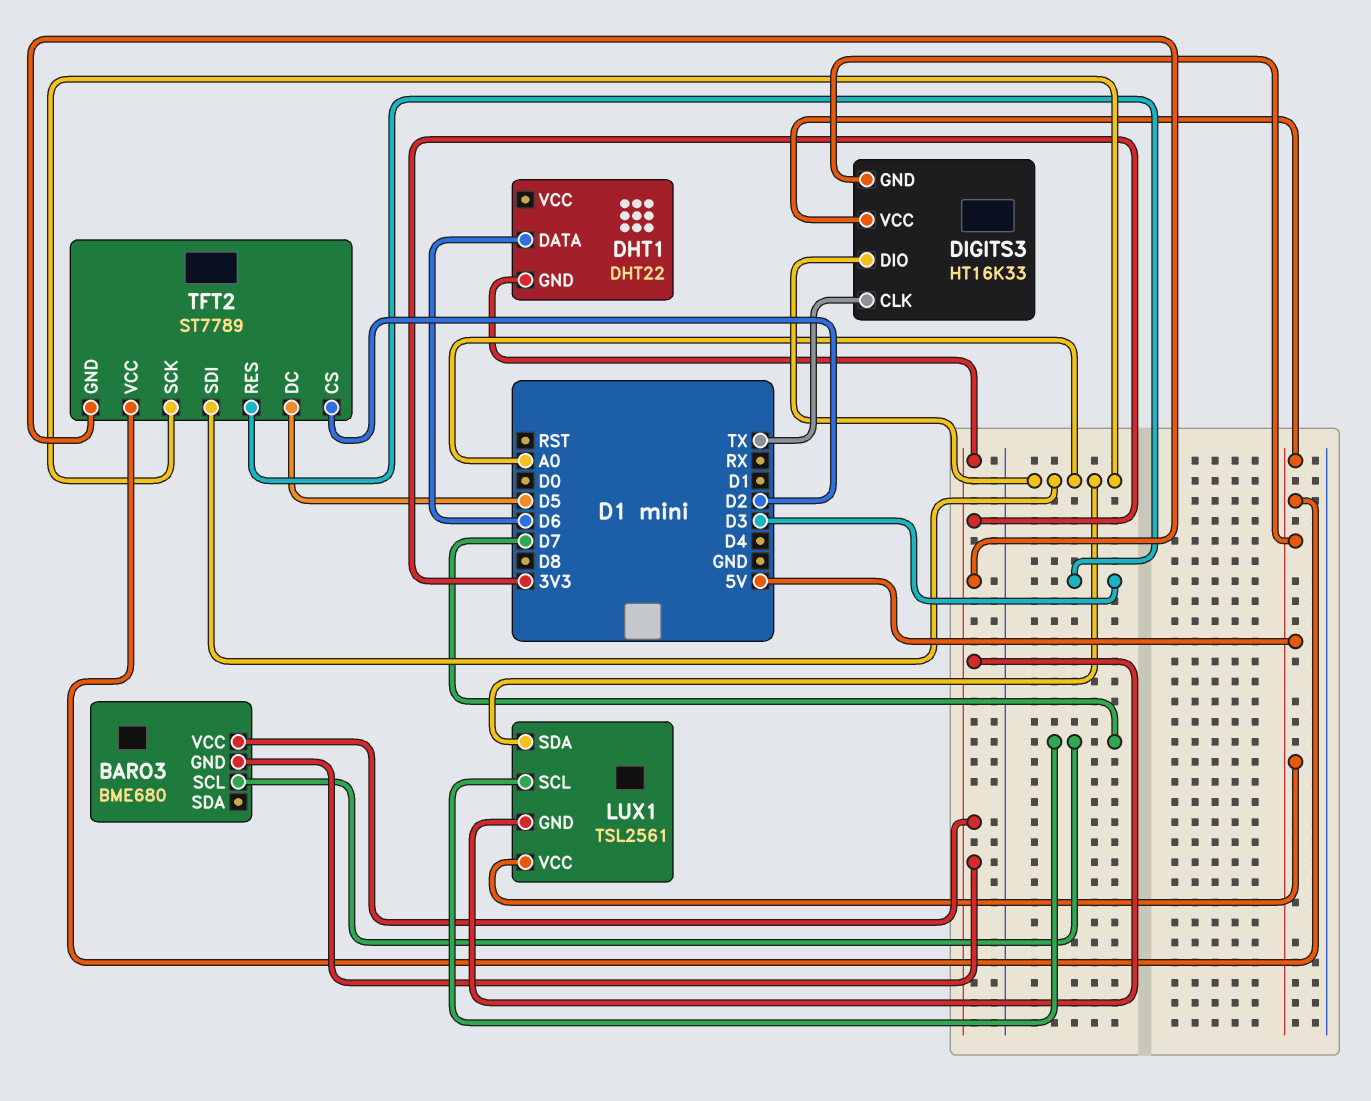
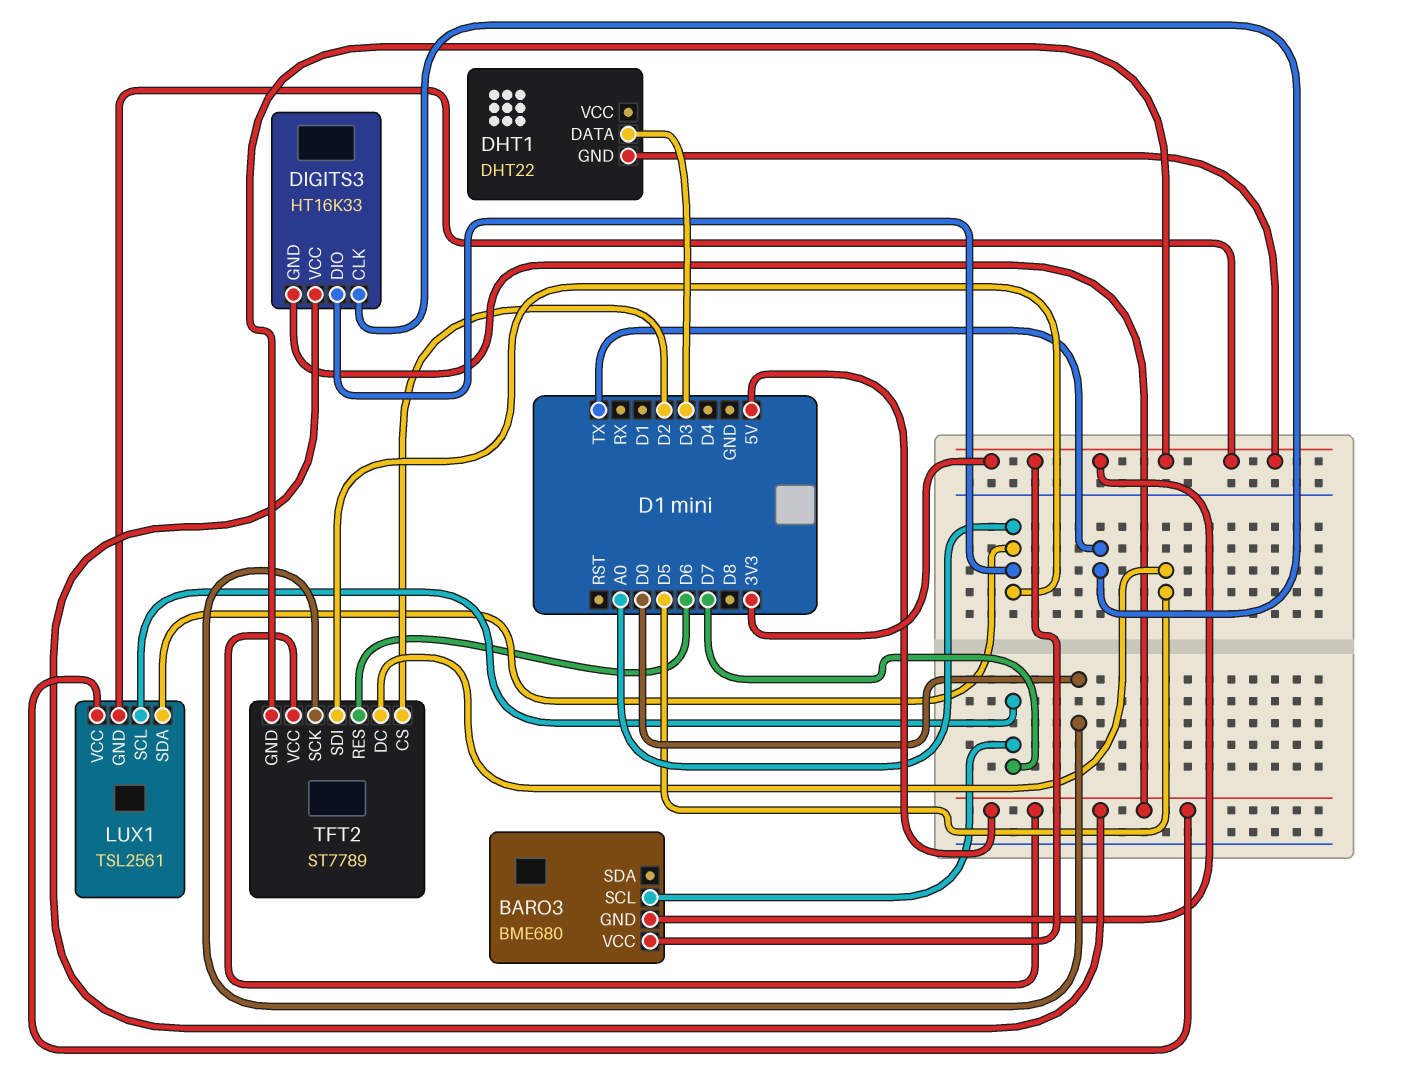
DHT1 pin DATA: D6 -> D3
TFT2 pin RES: D3 -> D6
TFT2 pin SCK: A0 -> D0

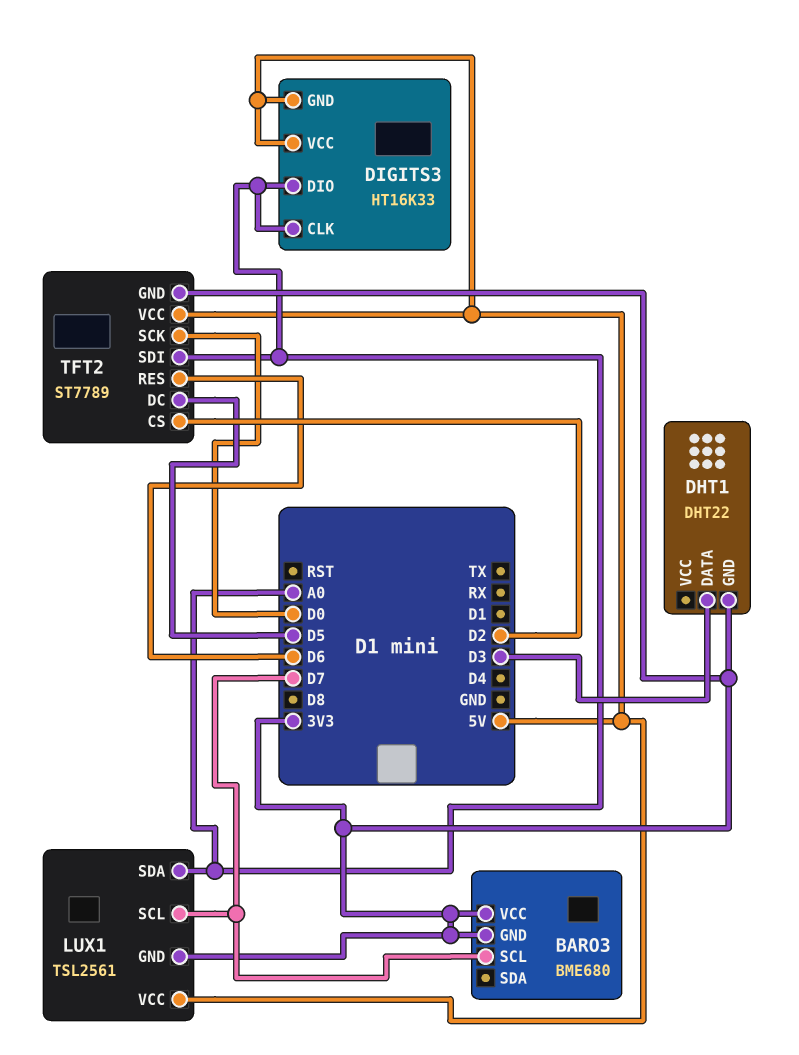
DIGITS3 pin CLK: TX -> A0

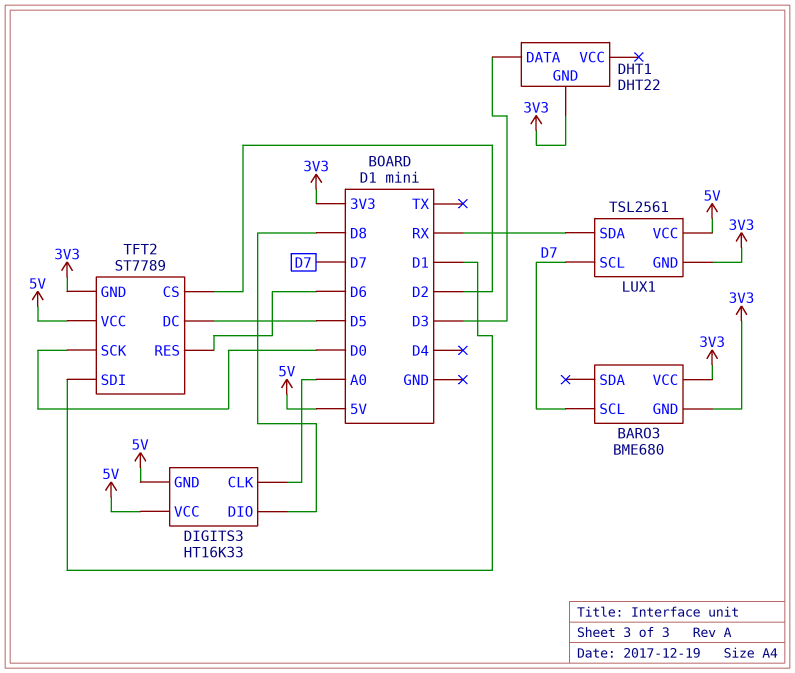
DIGITS3 pin DIO: A0 -> D8
LUX1 pin SDA: A0 -> RX
TFT2 pin SDI: A0 -> D1

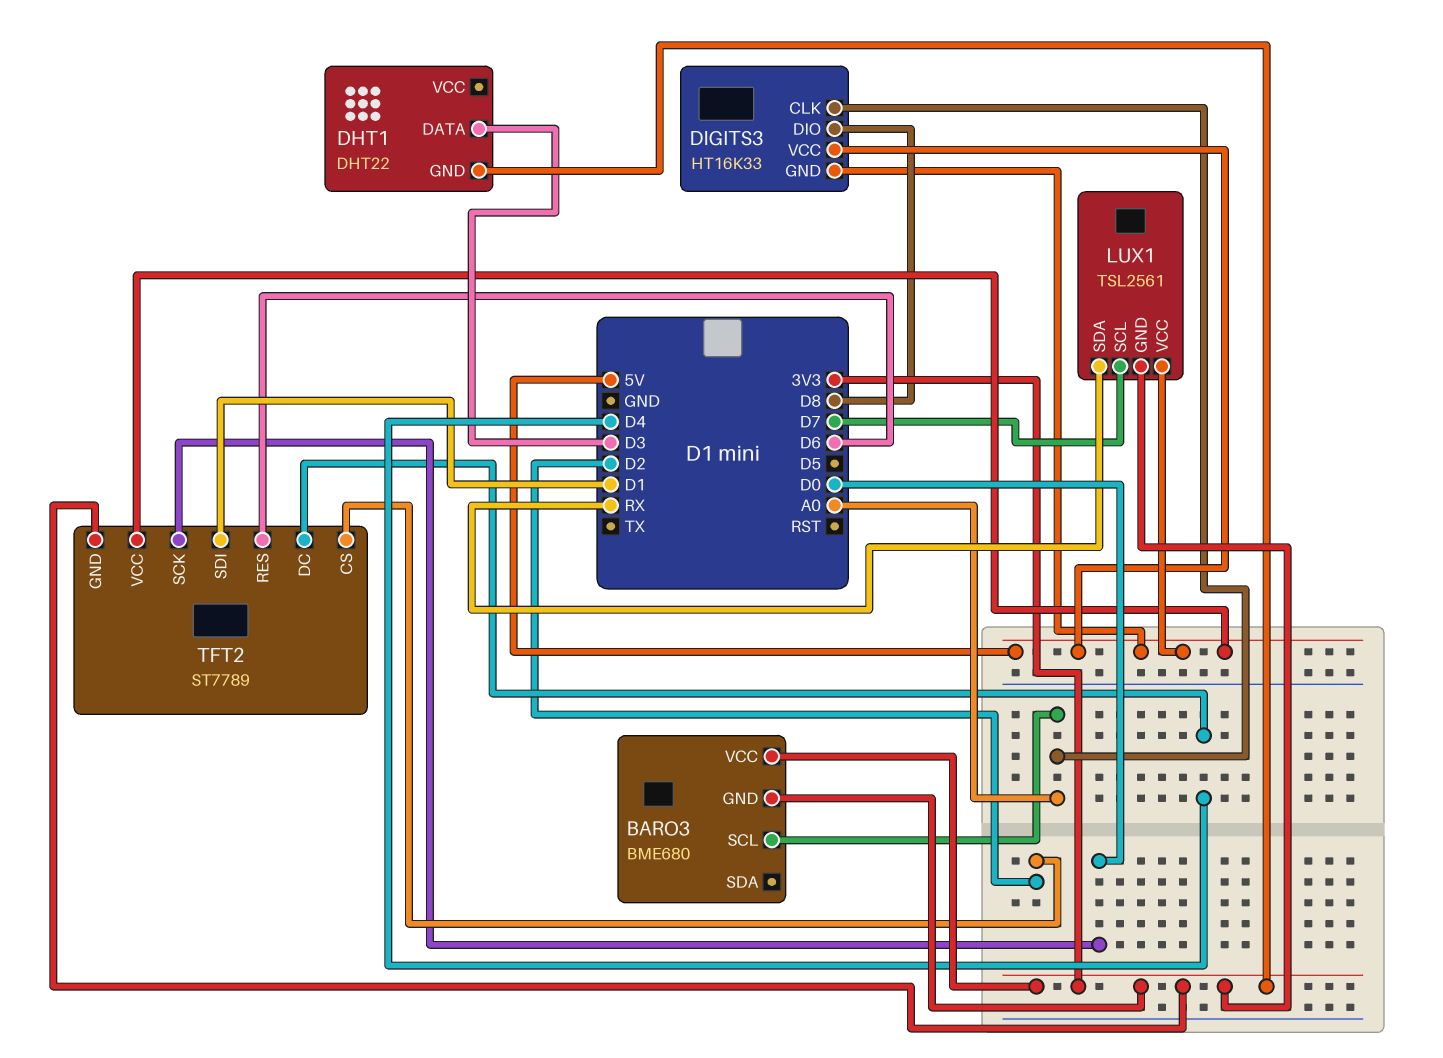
BARO3 pin SCL: D7 -> A0
TFT2 pin DC: D5 -> D4

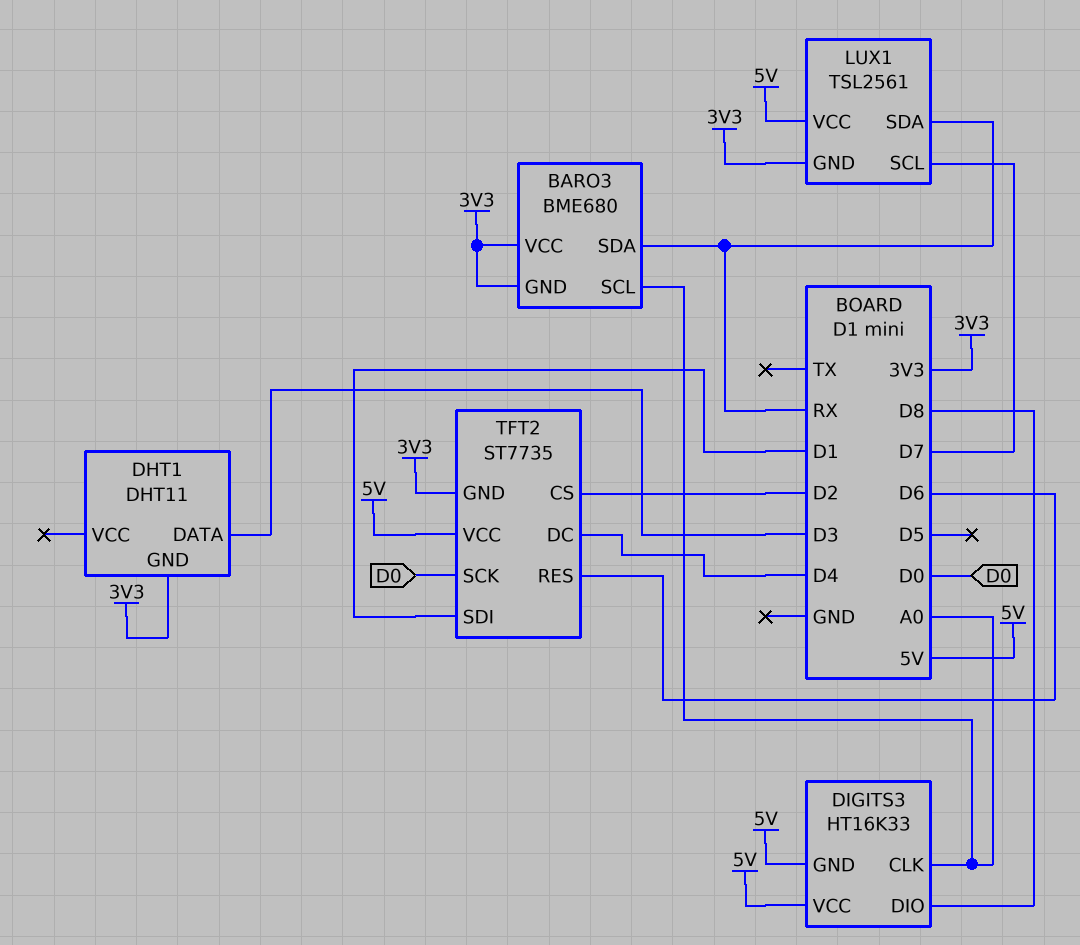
BARO3 pin SDA: none -> RX
DHT1: DHT22 -> DHT11
TFT2: ST7789 -> ST7735

